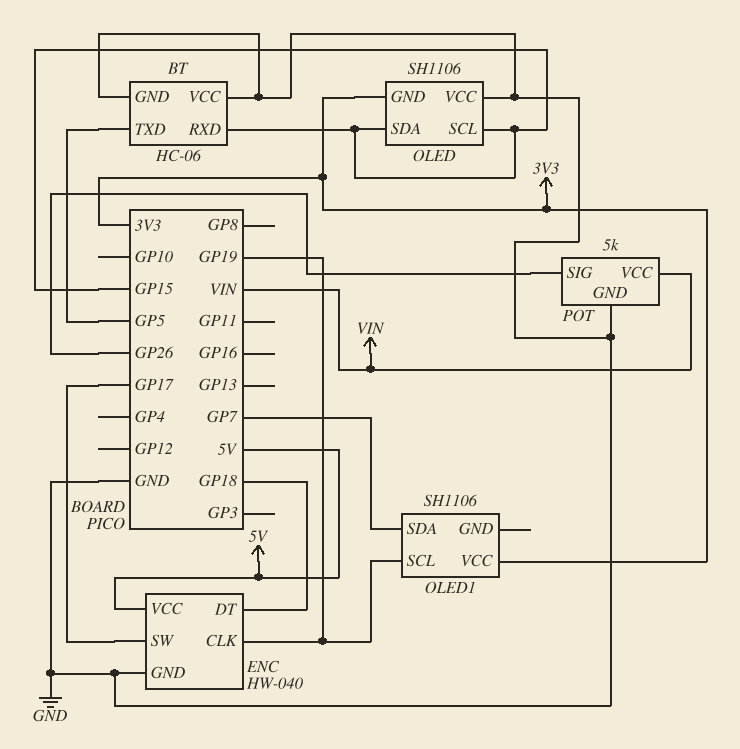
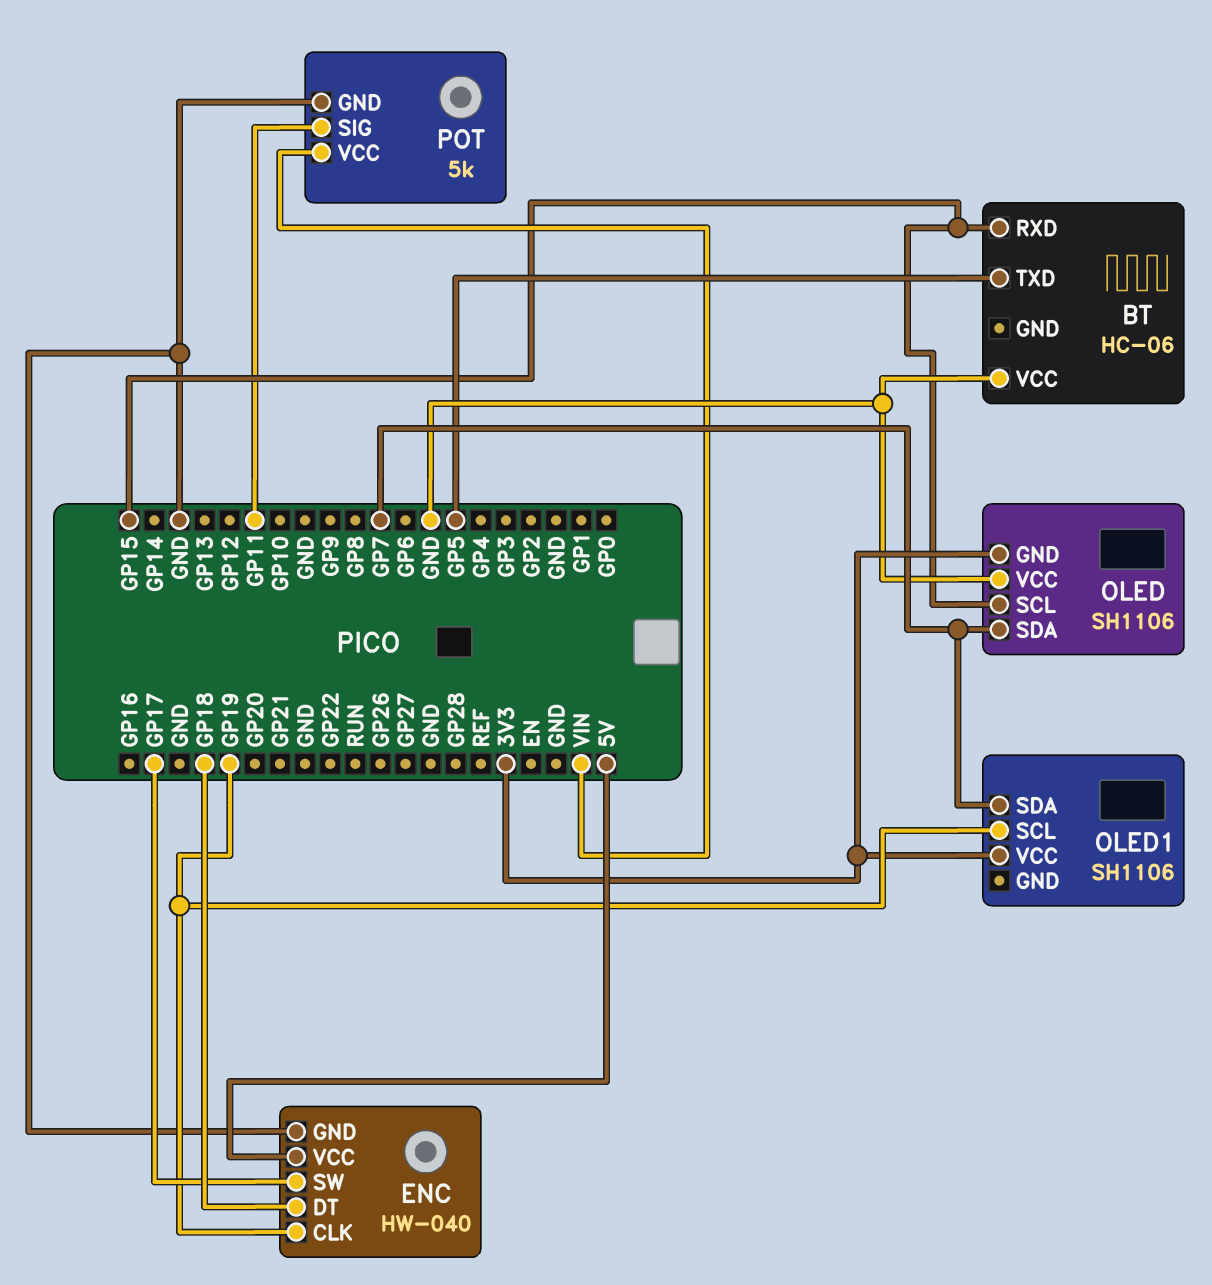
BT pin GND: GND -> none
OLED pin SDA: GP15 -> GP7
POT pin SIG: GP26 -> GP11

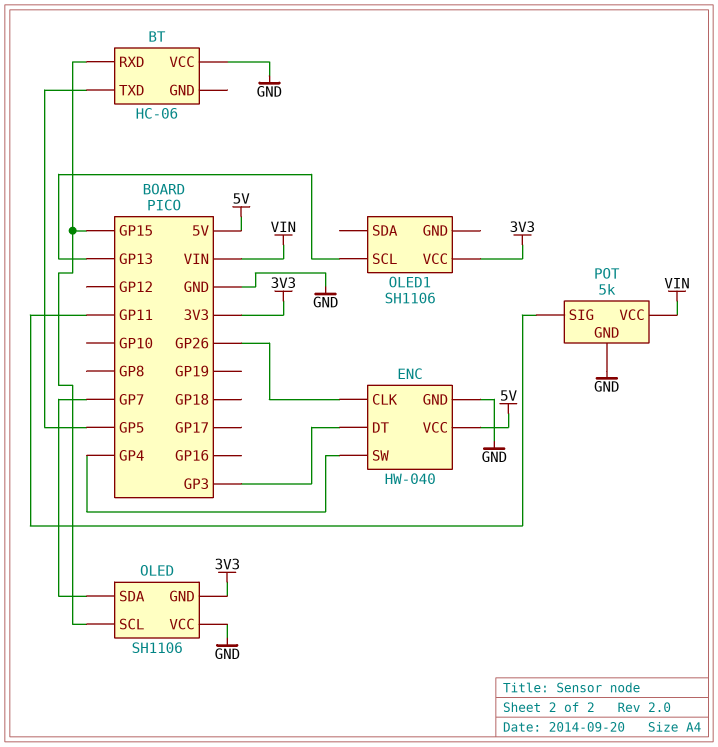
ENC pin CLK: GP19 -> GP26
ENC pin DT: GP18 -> GP3
ENC pin SW: GP17 -> GP4
OLED1 pin SCL: GP19 -> GP13
OLED1 pin SDA: GP7 -> none

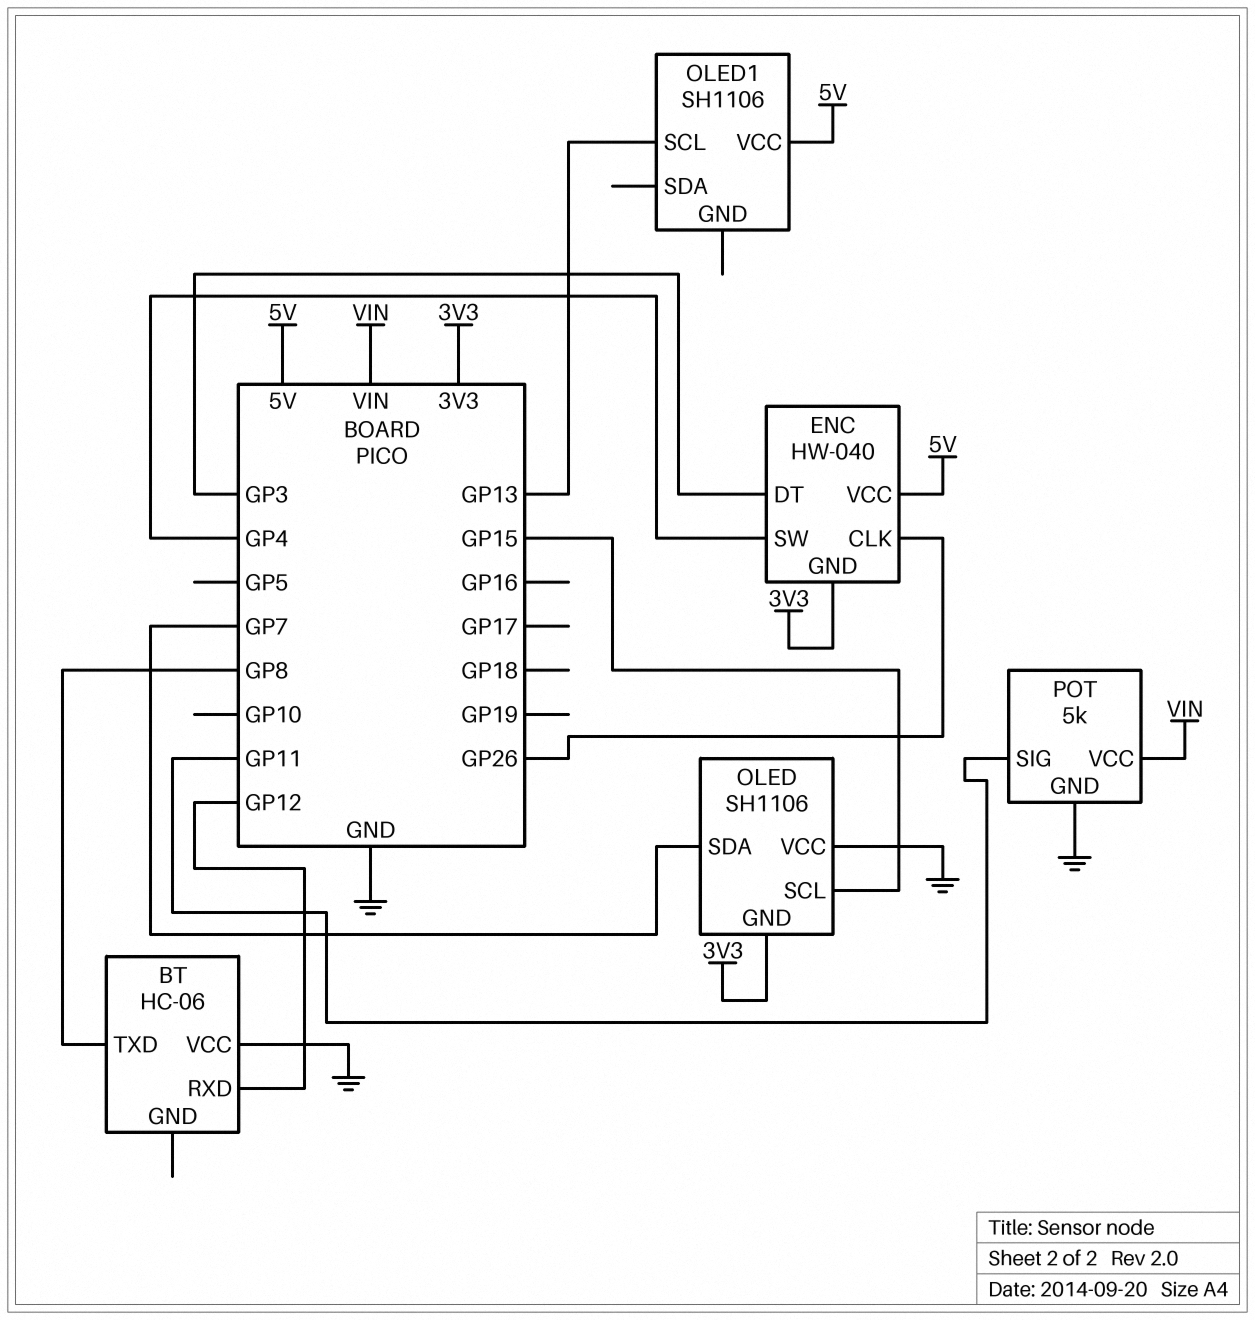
BT pin RXD: GP15 -> GP12
BT pin TXD: GP5 -> GP8
ENC pin GND: GND -> 3V3
OLED1 pin VCC: 3V3 -> 5V

